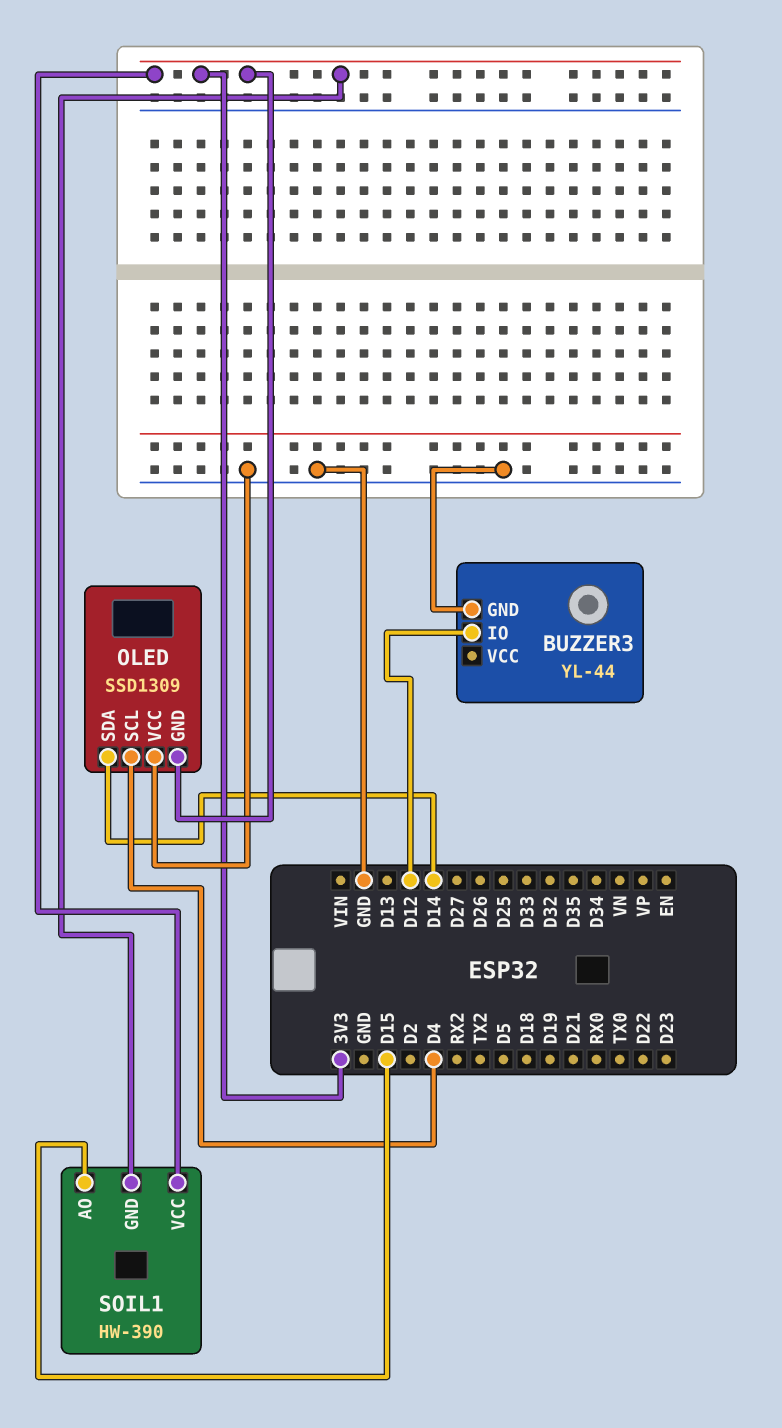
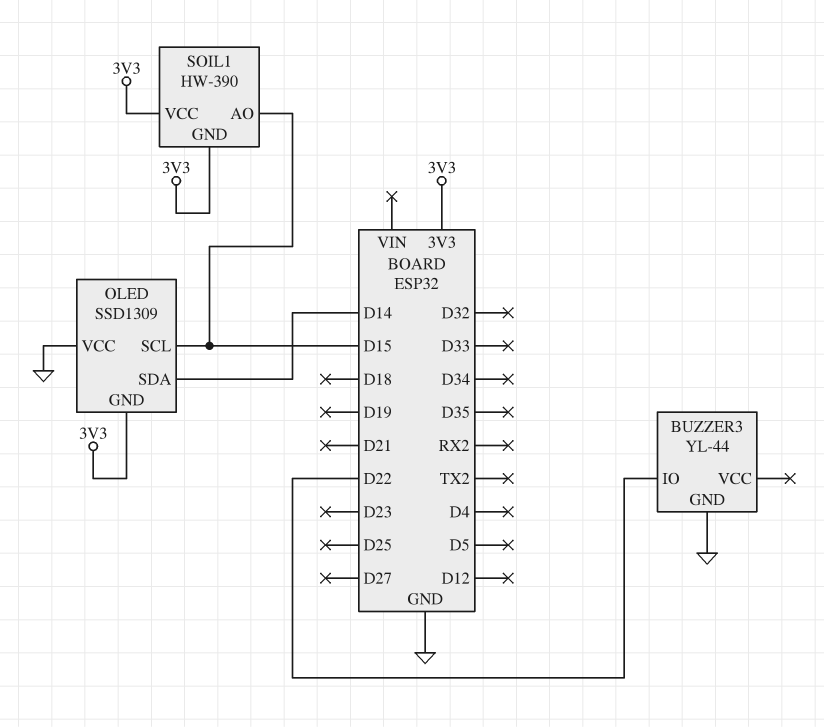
BUZZER3 pin IO: D12 -> D22
OLED pin SCL: D4 -> D15

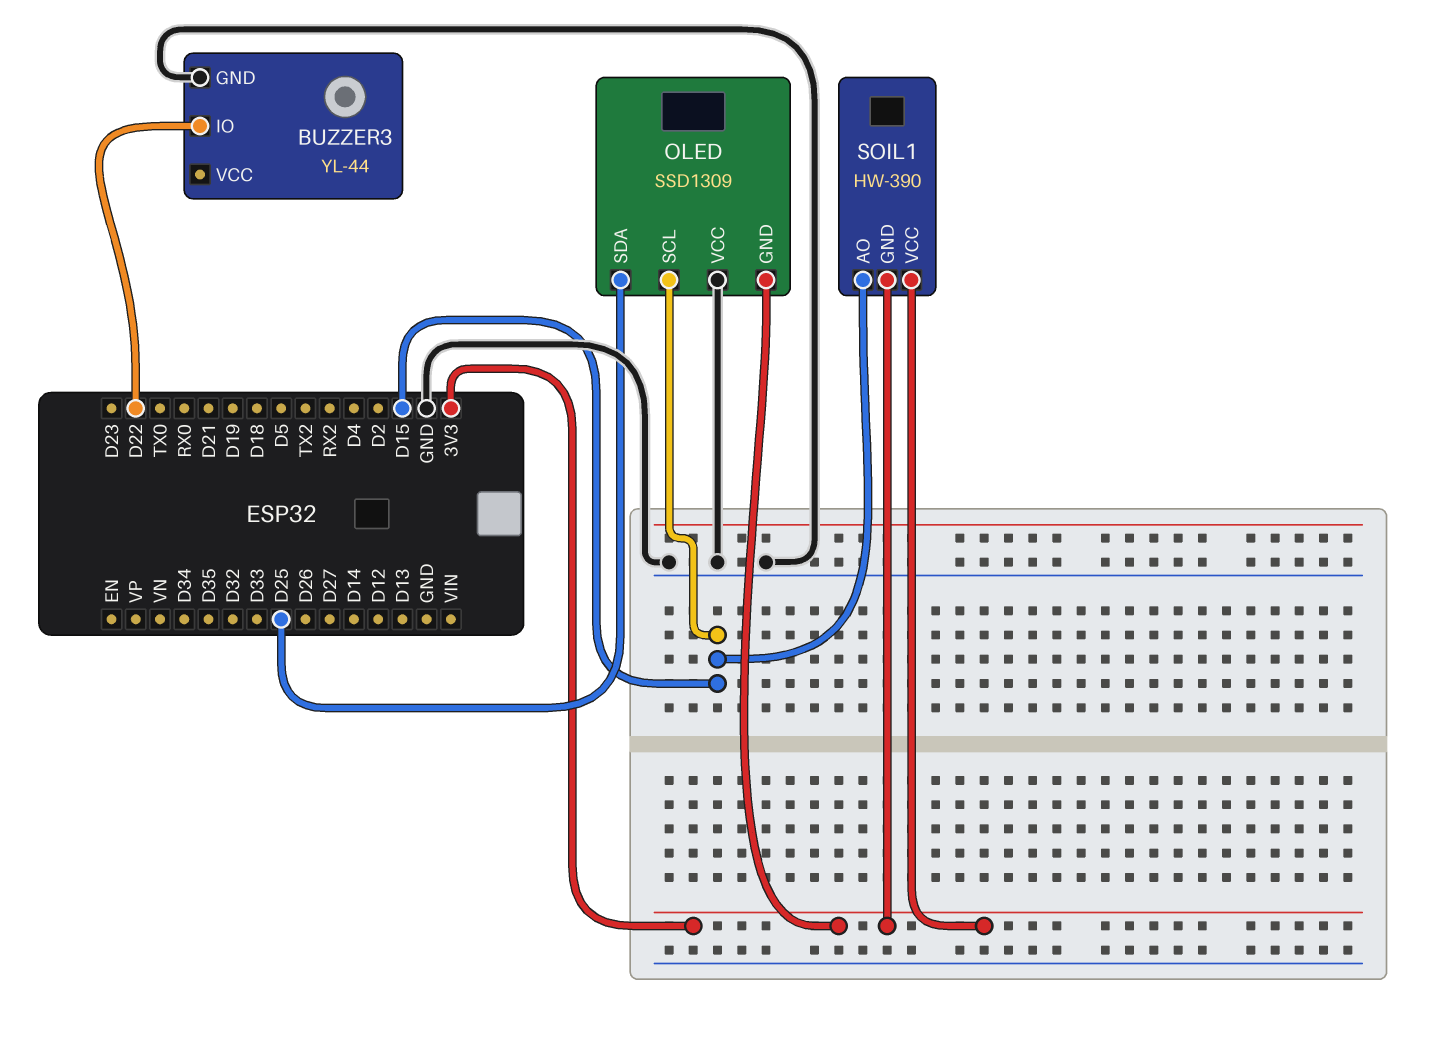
OLED pin SDA: D14 -> D25

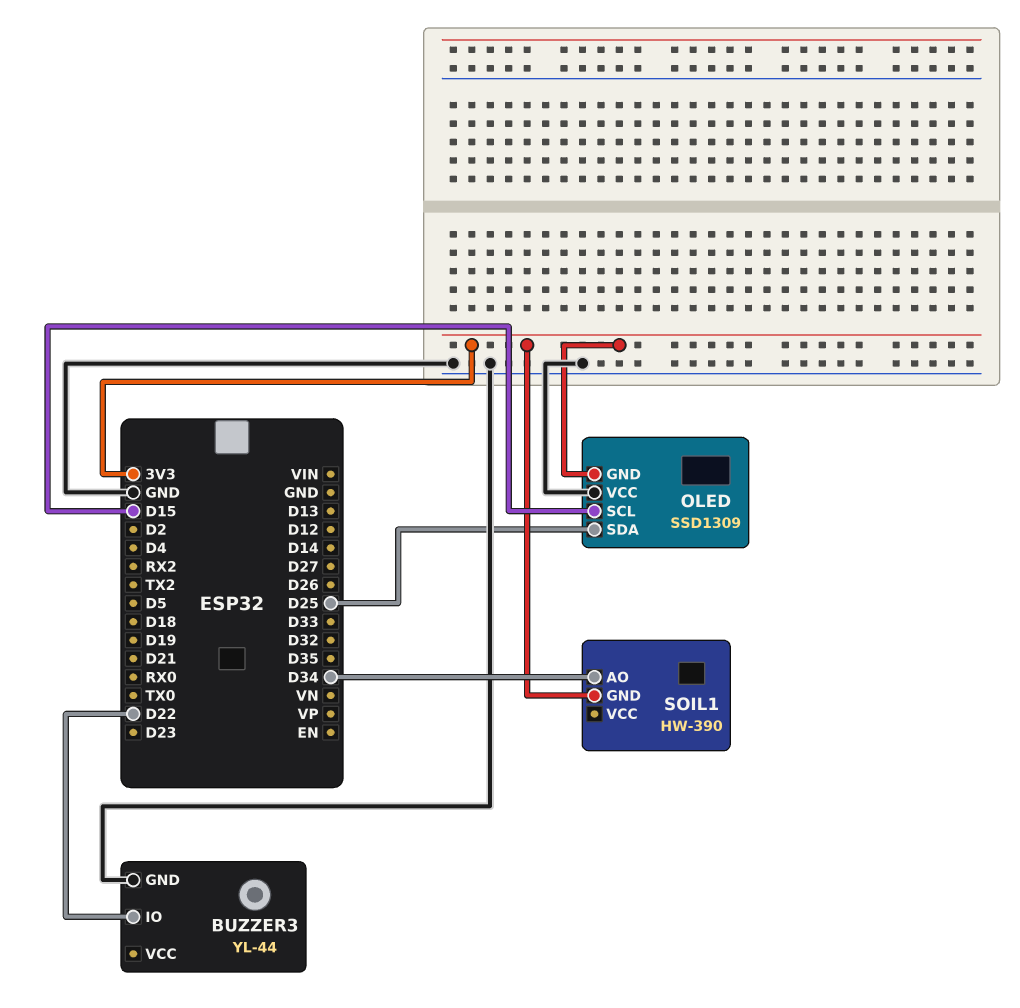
SOIL1 pin AO: D15 -> D34
SOIL1 pin VCC: 3V3 -> none

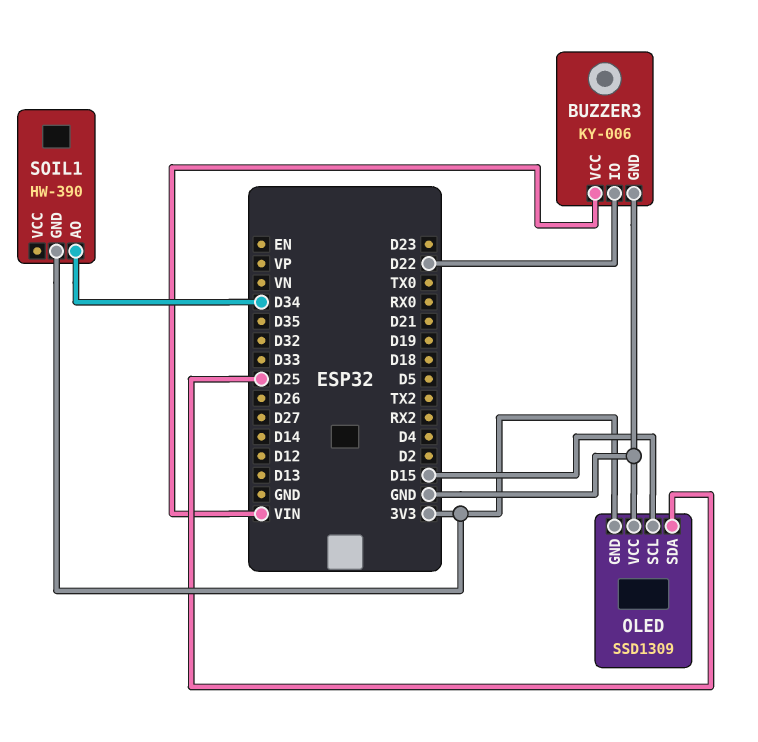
BUZZER3: YL-44 -> KY-006
BUZZER3 pin VCC: none -> VIN

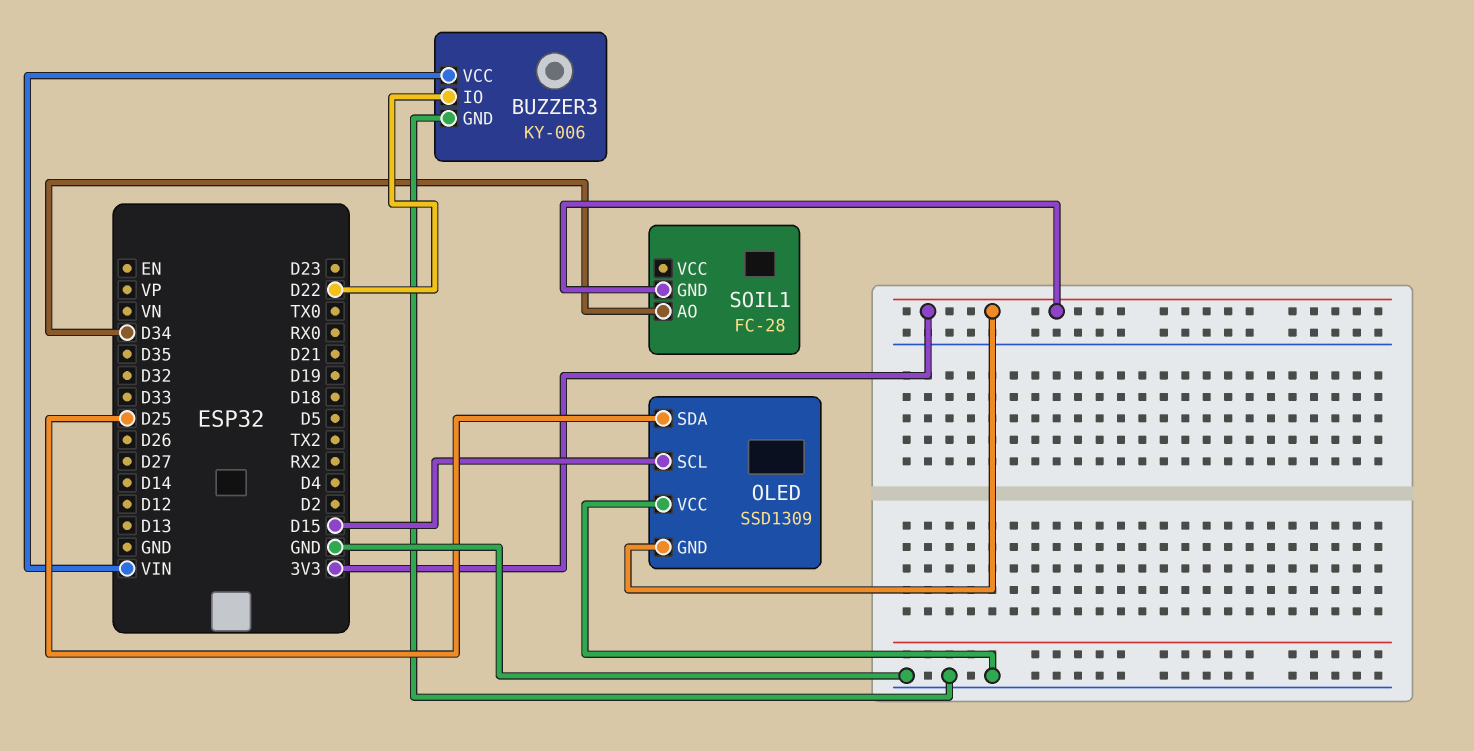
SOIL1: HW-390 -> FC-28

